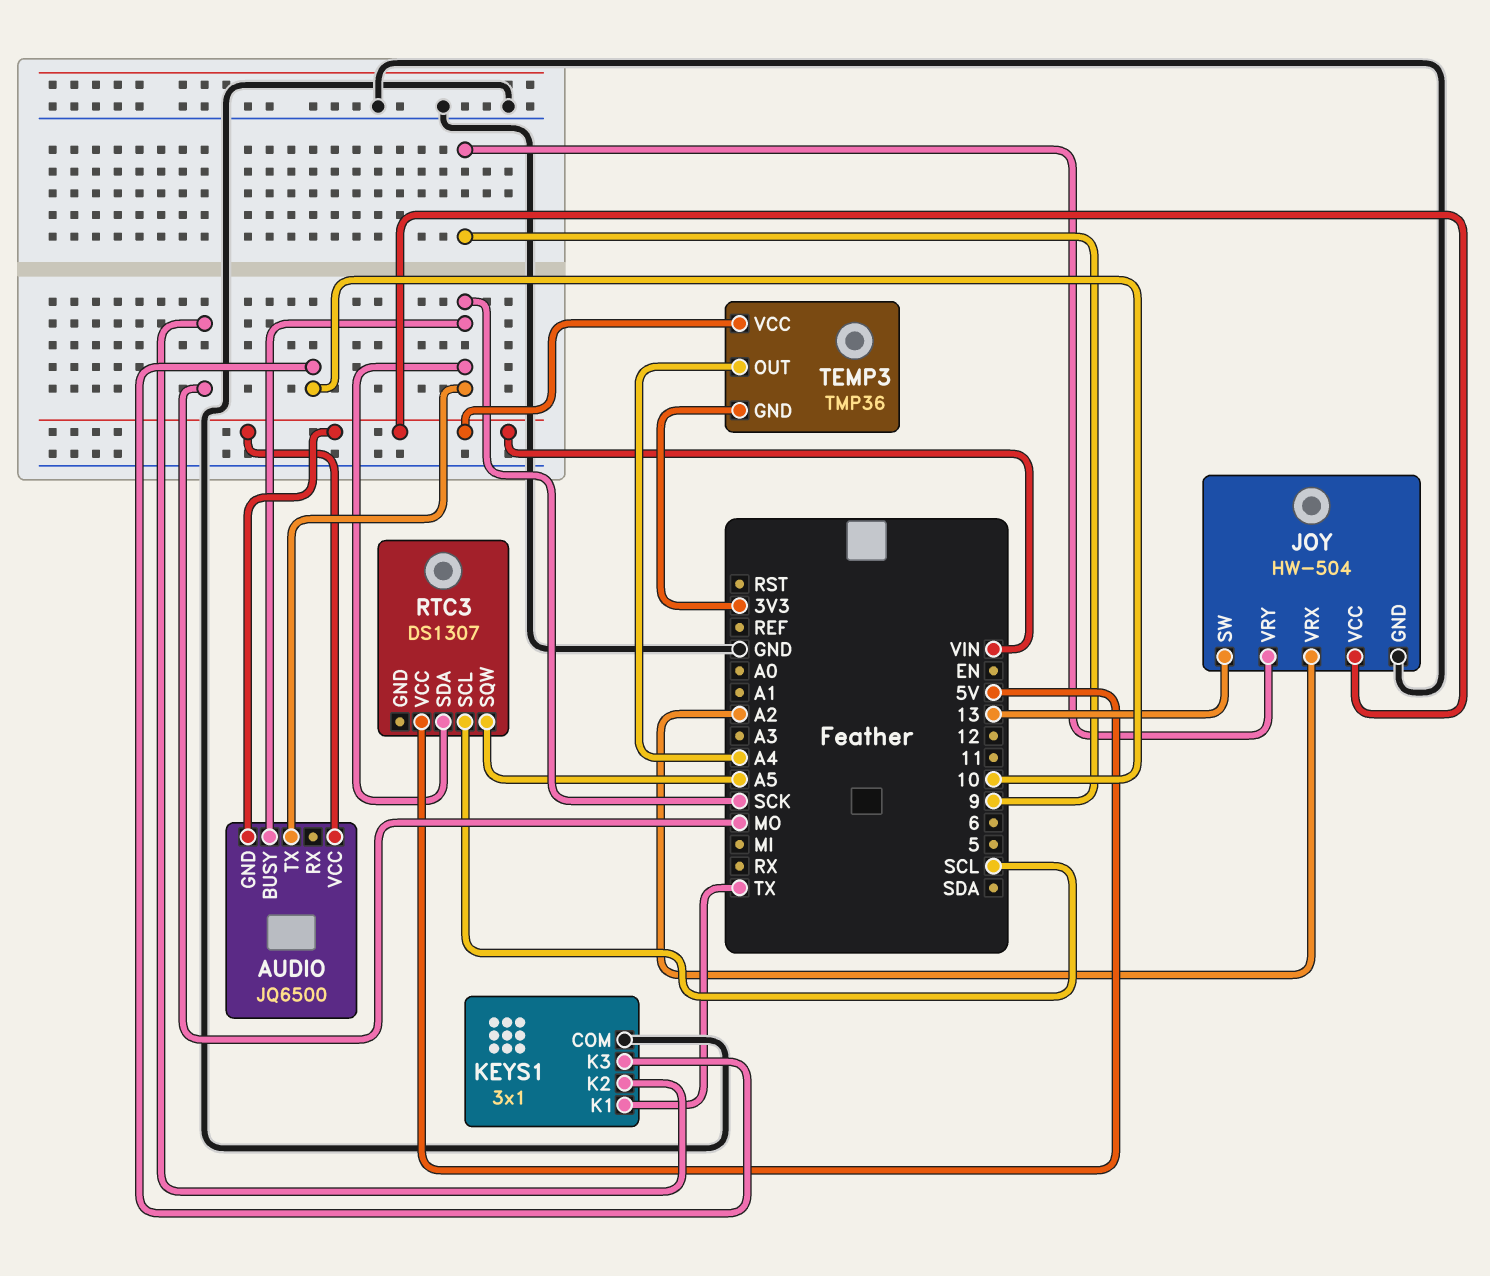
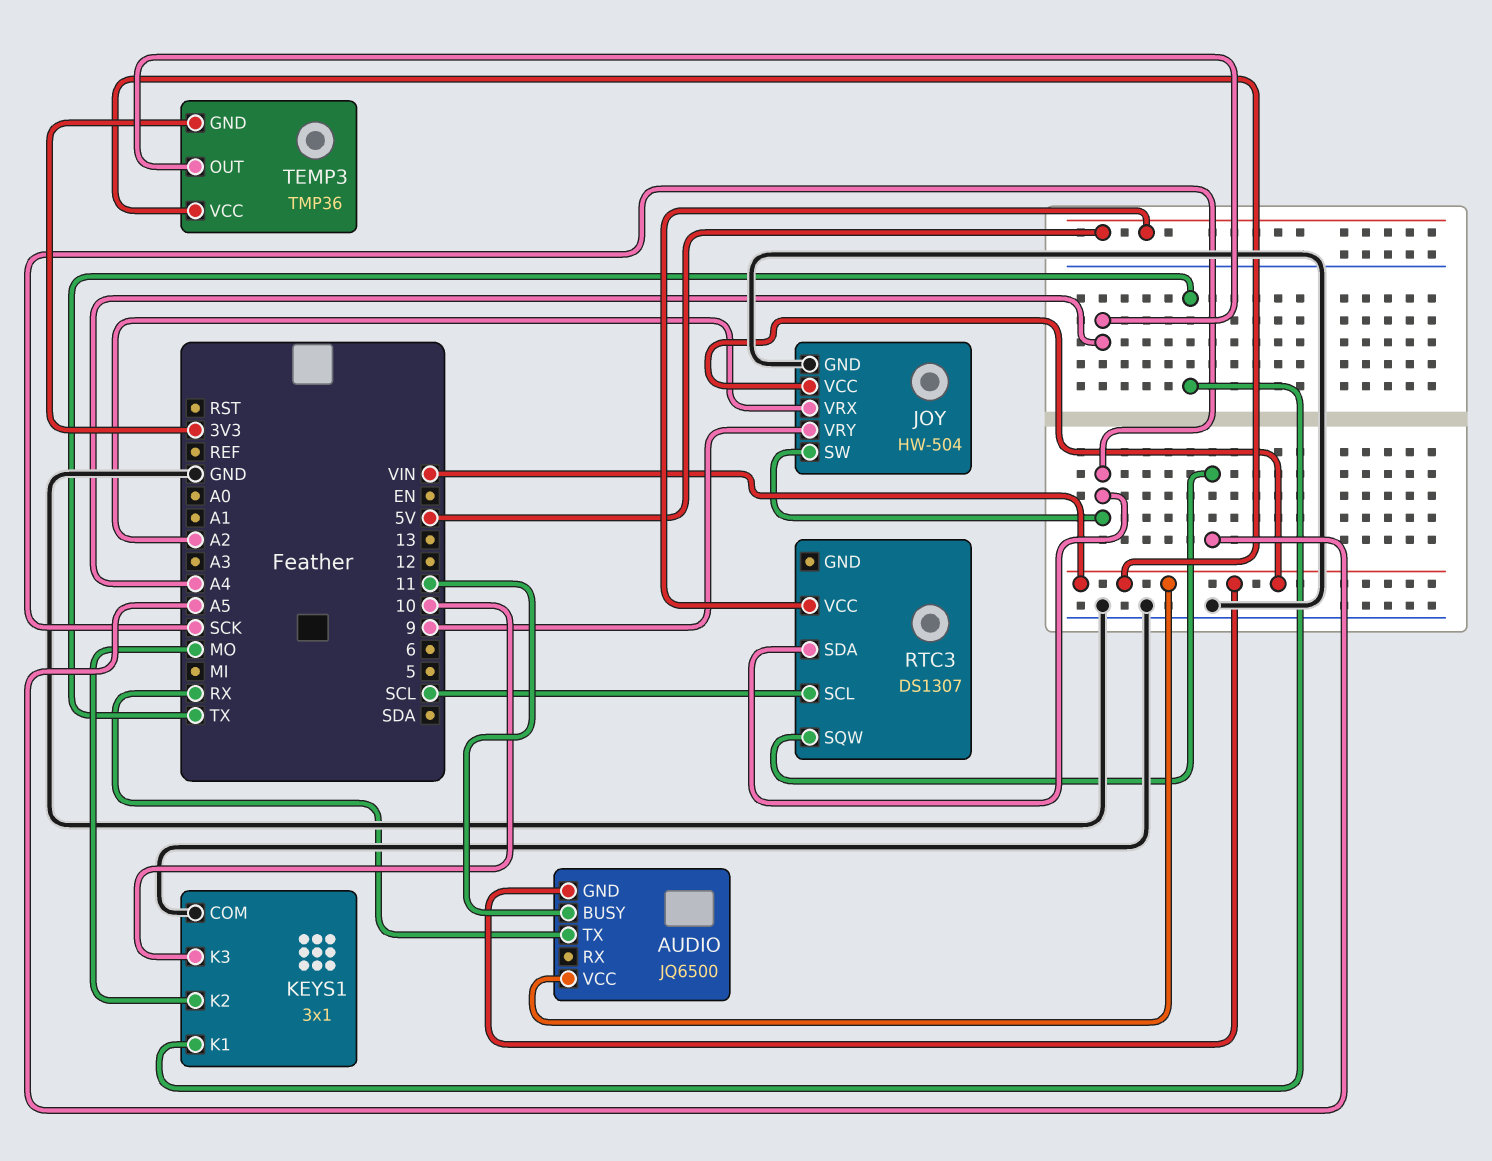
AUDIO pin BUSY: SCK -> 11
AUDIO pin TX: SCK -> RX
JOY pin SW: 13 -> SCK

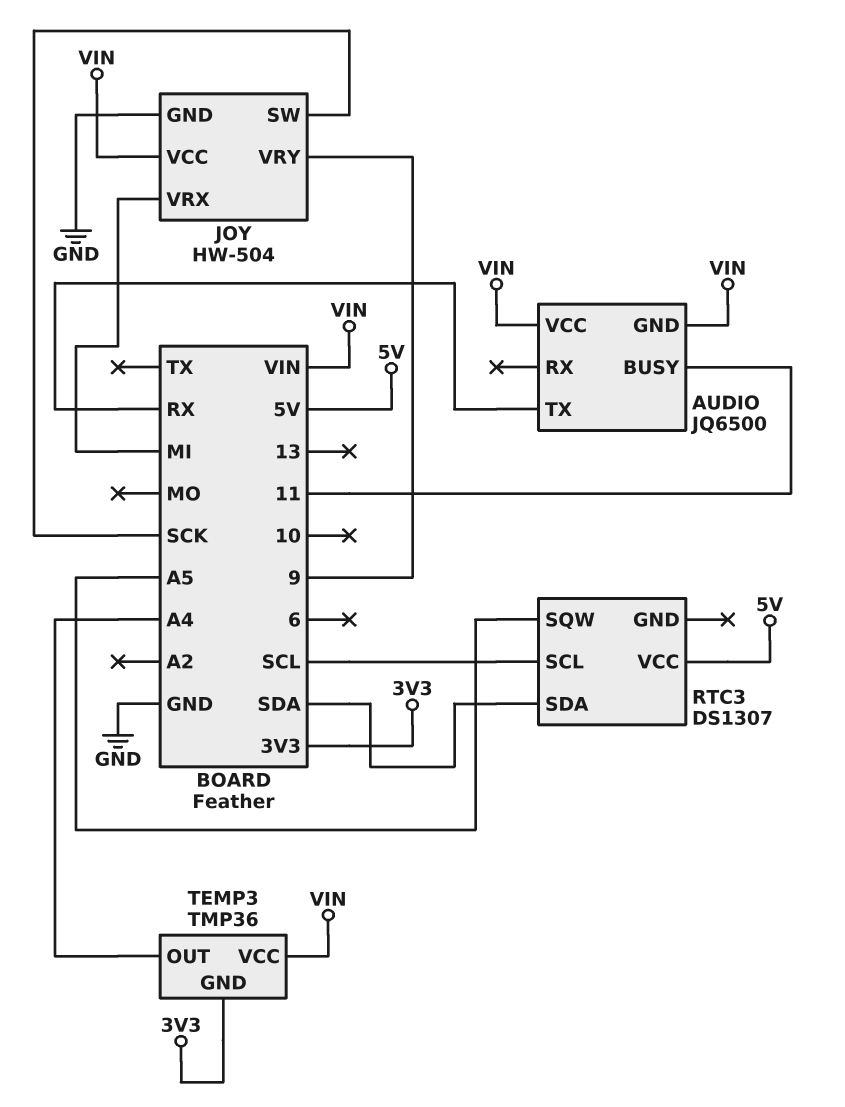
JOY pin VRX: A2 -> MI
KEYS1: 3x1 -> none
KEYS1 pin COM: GND -> none
KEYS1 pin K1: TX -> none
KEYS1 pin K2: MO -> none
KEYS1 pin K3: 10 -> none
RTC3 pin SDA: SCK -> SDA

